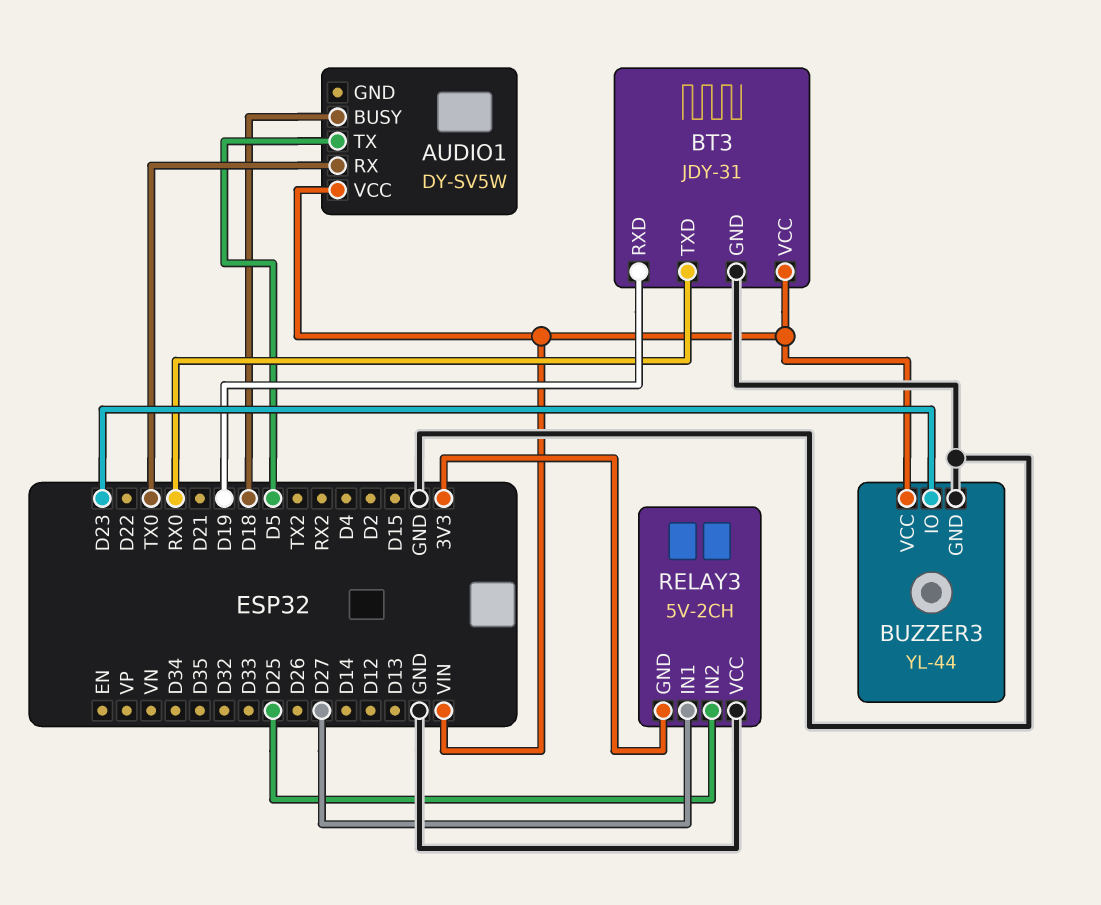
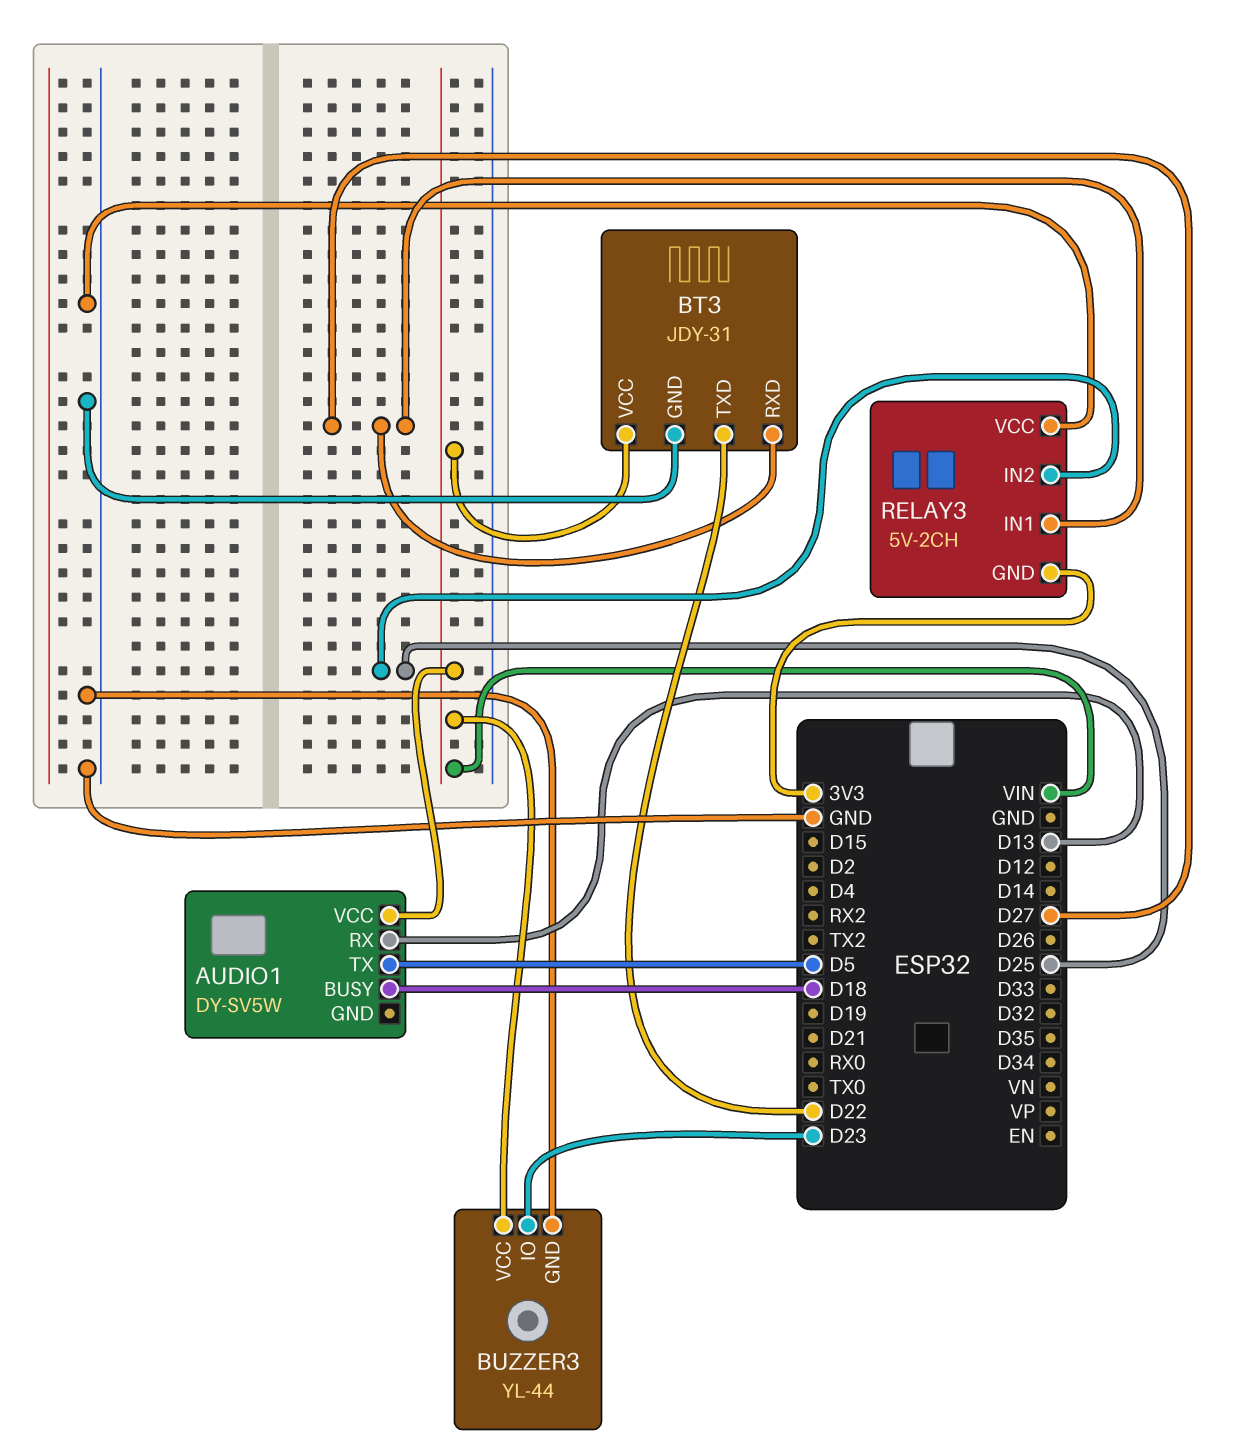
AUDIO1 pin RX: TX0 -> D13
BT3 pin RXD: D19 -> D27
BT3 pin TXD: RX0 -> D22

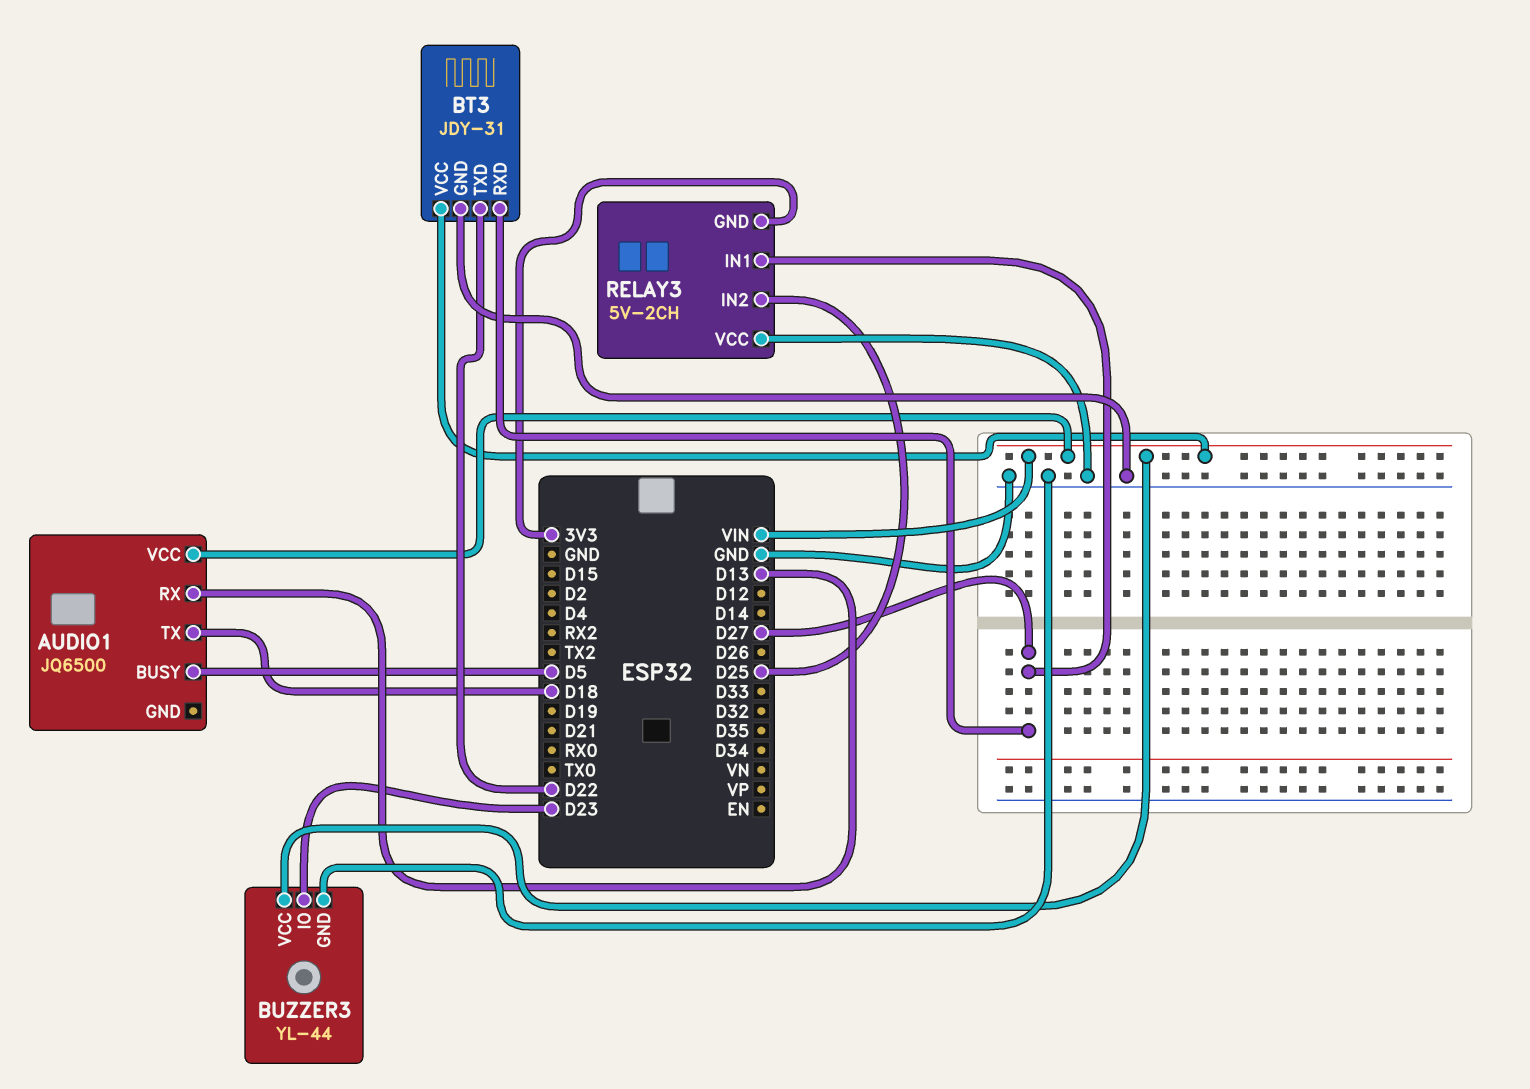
AUDIO1: DY-SV5W -> JQ6500
AUDIO1 pin BUSY: D18 -> D5
AUDIO1 pin TX: D5 -> D18

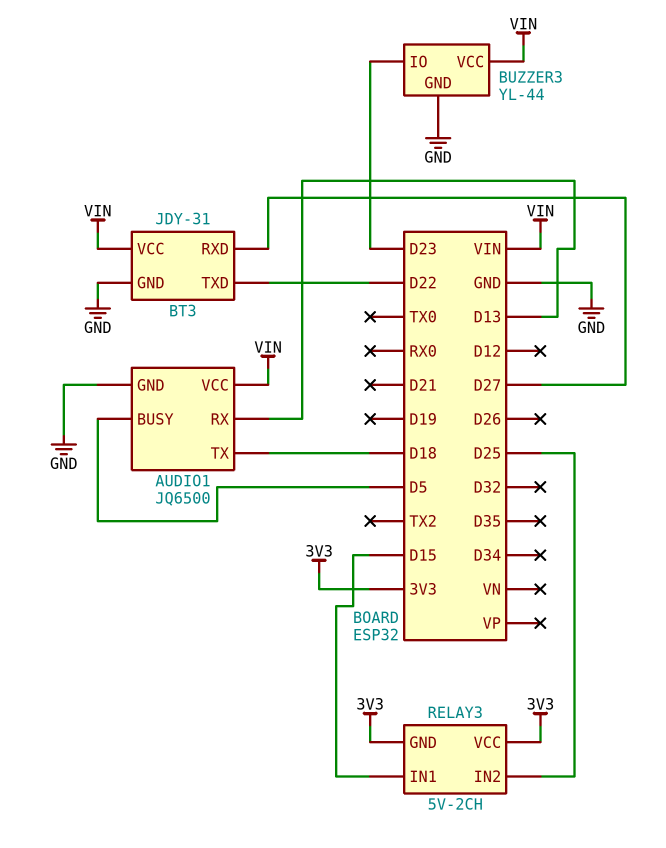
AUDIO1 pin GND: none -> GND
RELAY3 pin IN1: D27 -> D15
RELAY3 pin VCC: GND -> 3V3

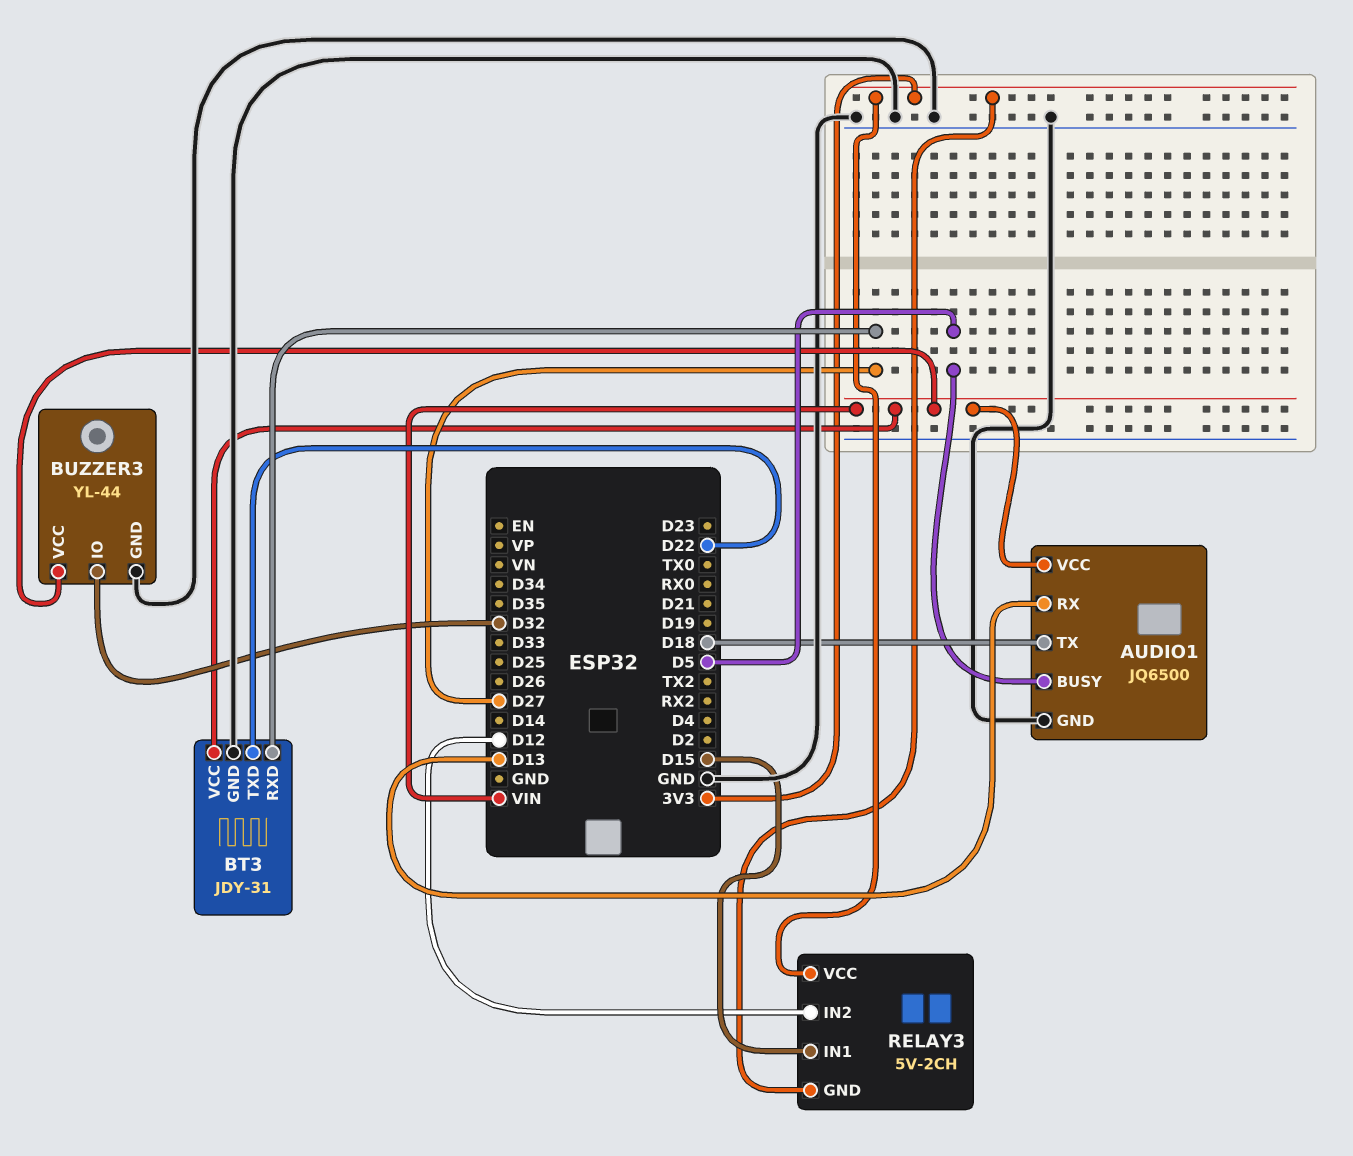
BUZZER3 pin IO: D23 -> D32
RELAY3 pin IN2: D25 -> D12

